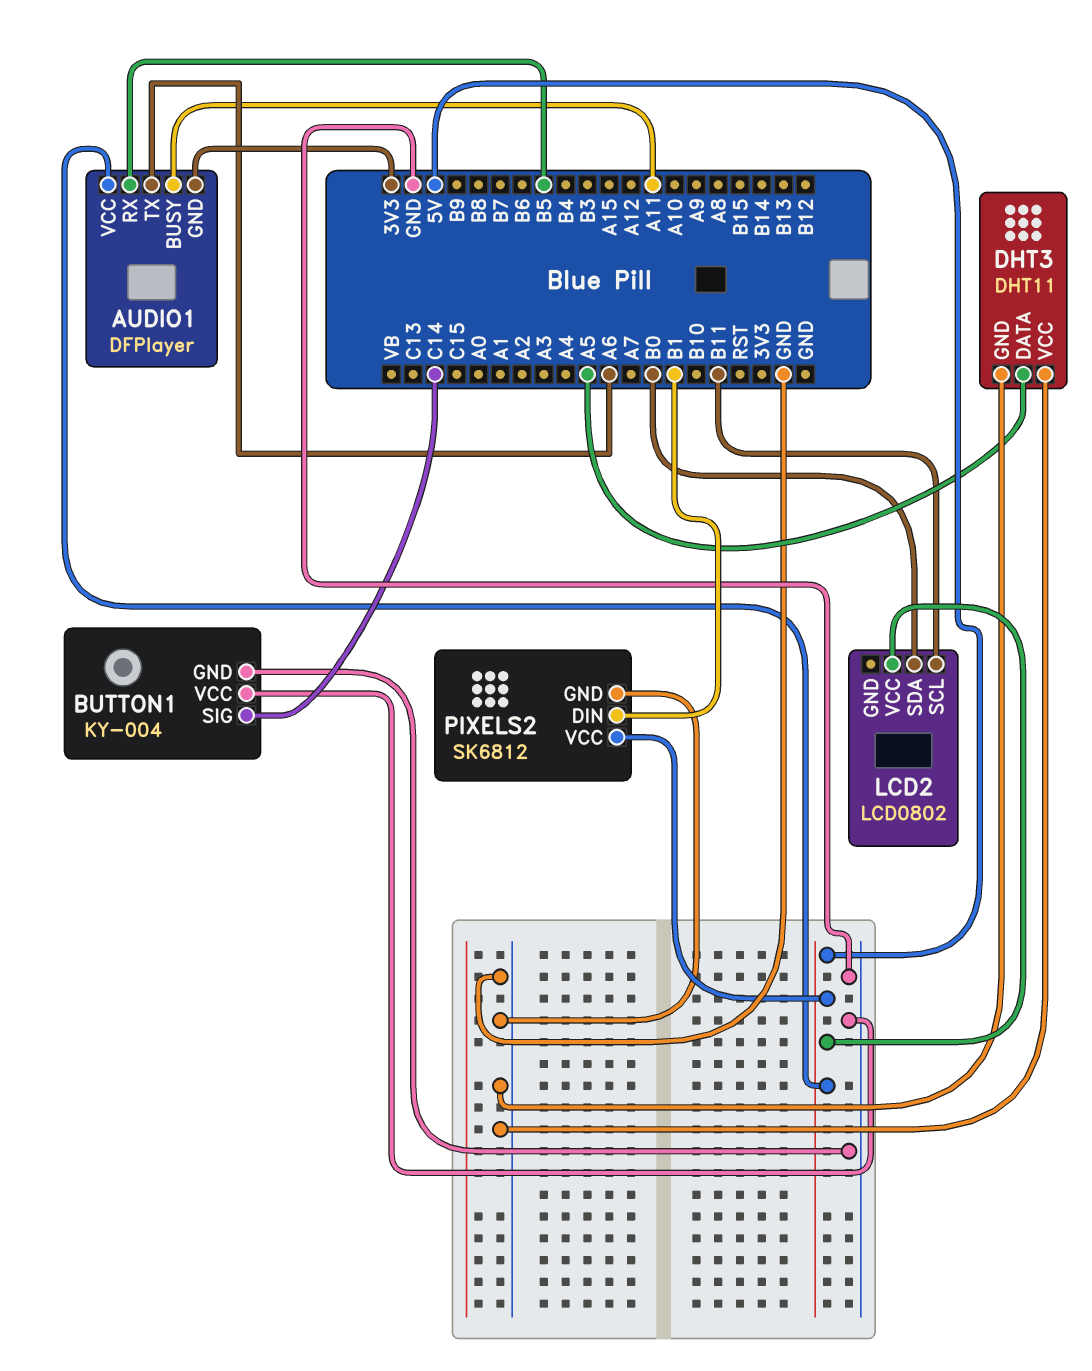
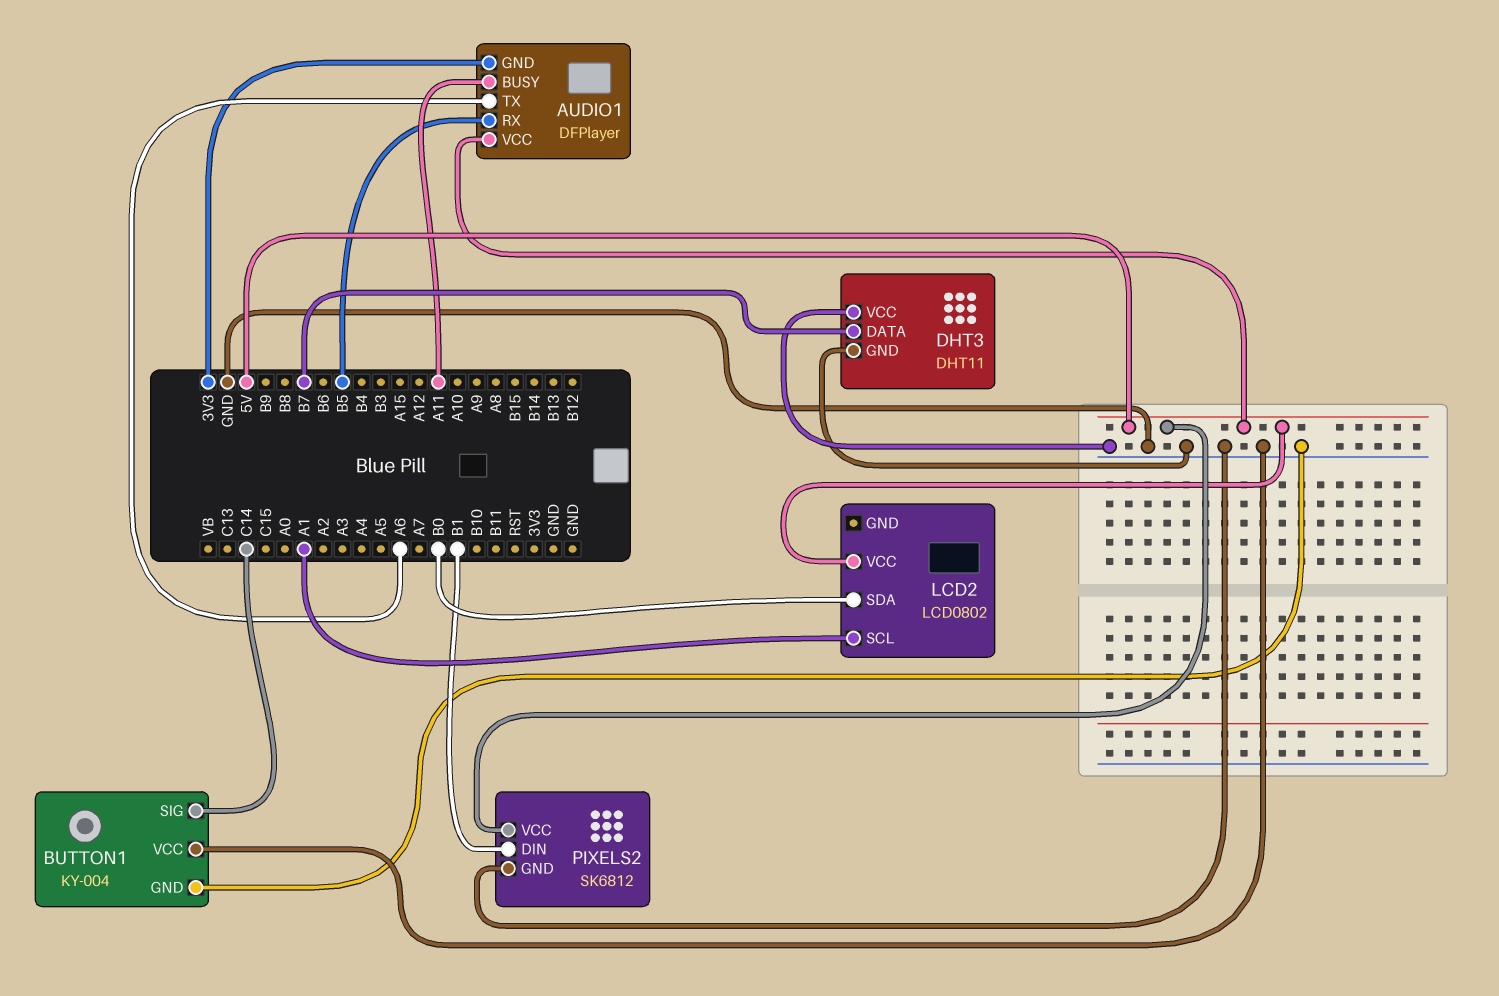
DHT3 pin DATA: A5 -> B7
LCD2 pin SCL: B11 -> A1

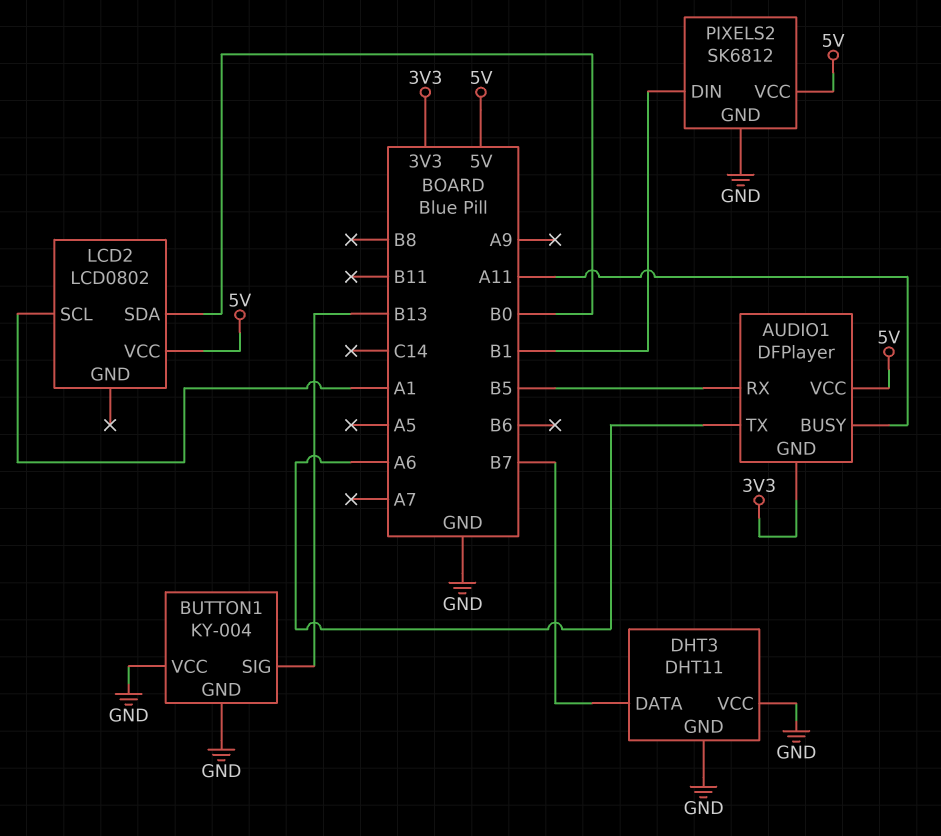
BUTTON1 pin SIG: C14 -> B13

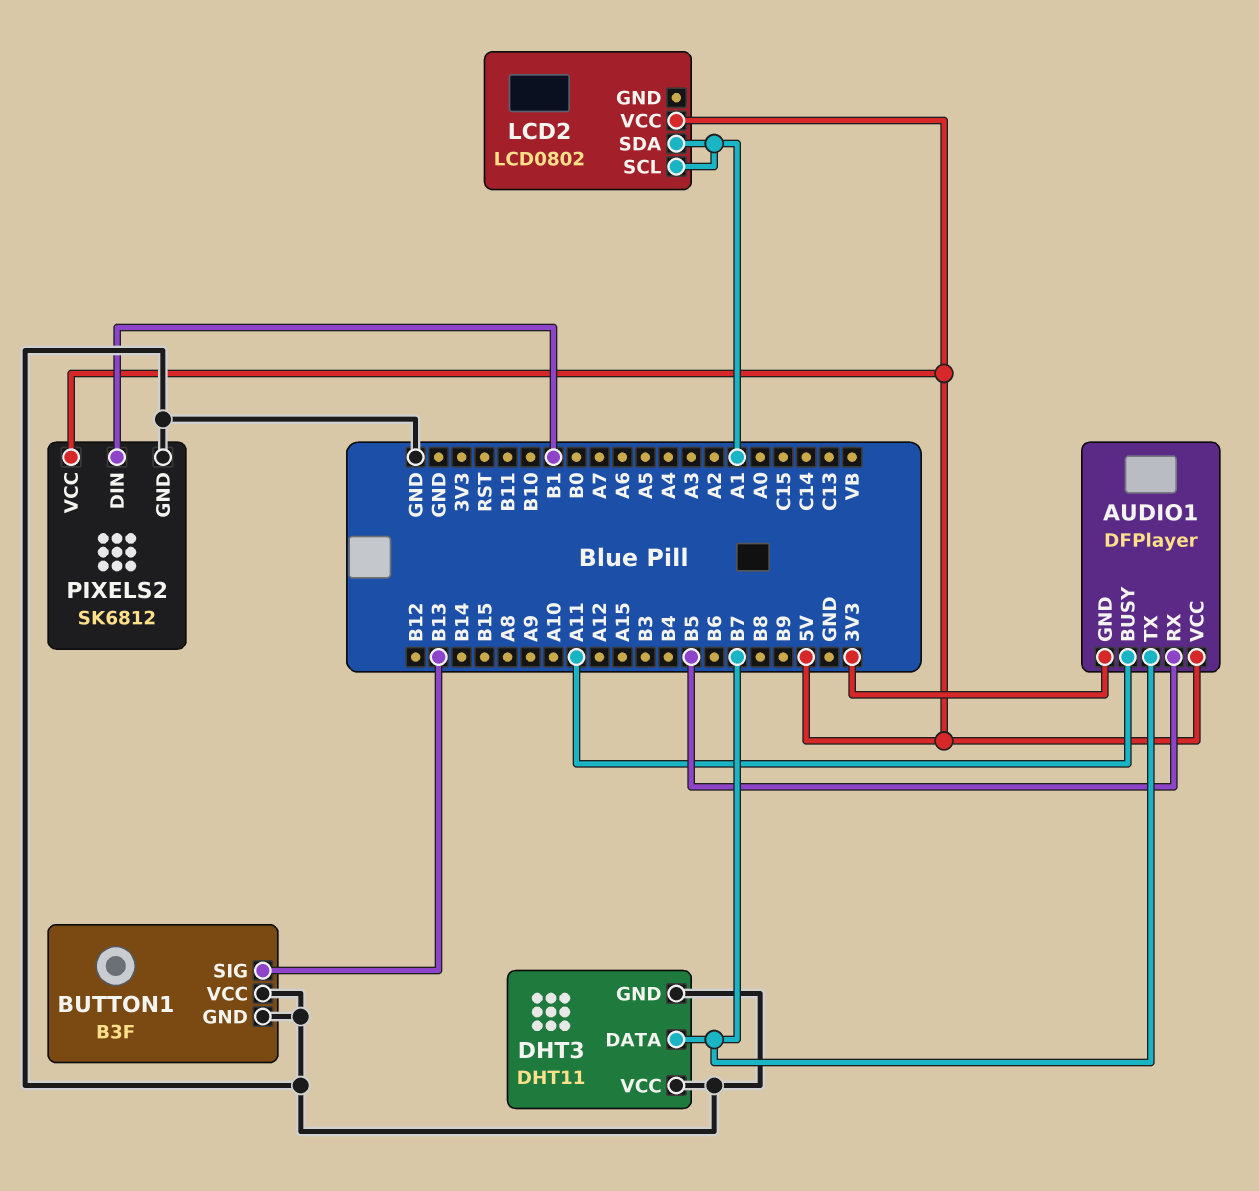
AUDIO1 pin TX: A6 -> B7
BUTTON1: KY-004 -> B3F
LCD2 pin SDA: B0 -> A1

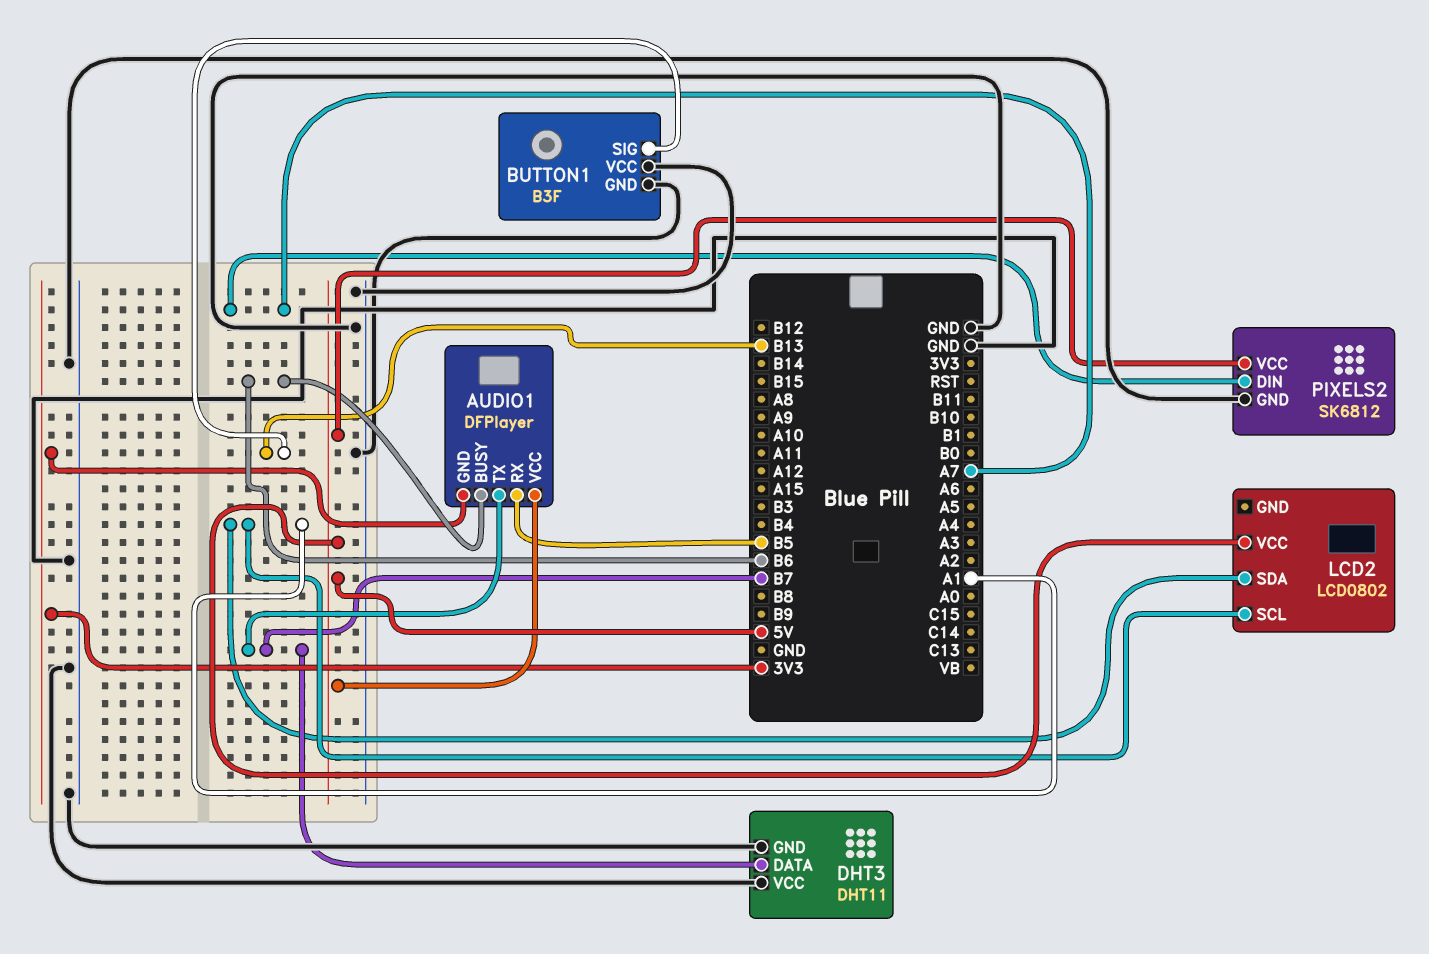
AUDIO1 pin BUSY: A11 -> B6
PIXELS2 pin DIN: B1 -> A7

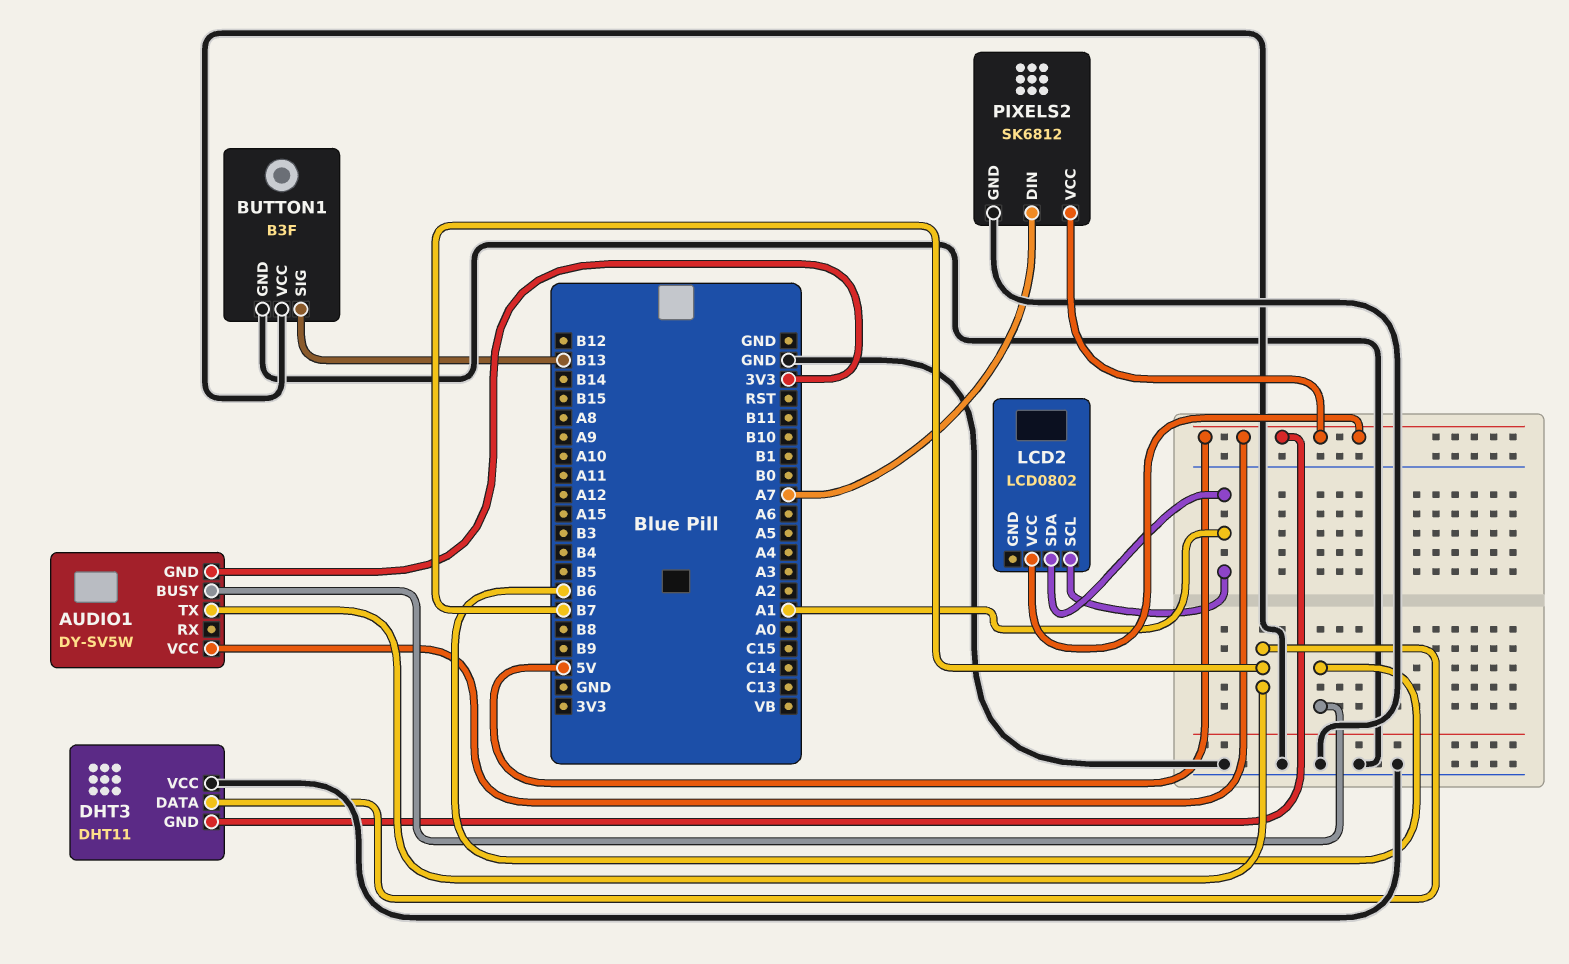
AUDIO1: DFPlayer -> DY-SV5W
AUDIO1 pin RX: B5 -> none
DHT3 pin GND: GND -> 5V

